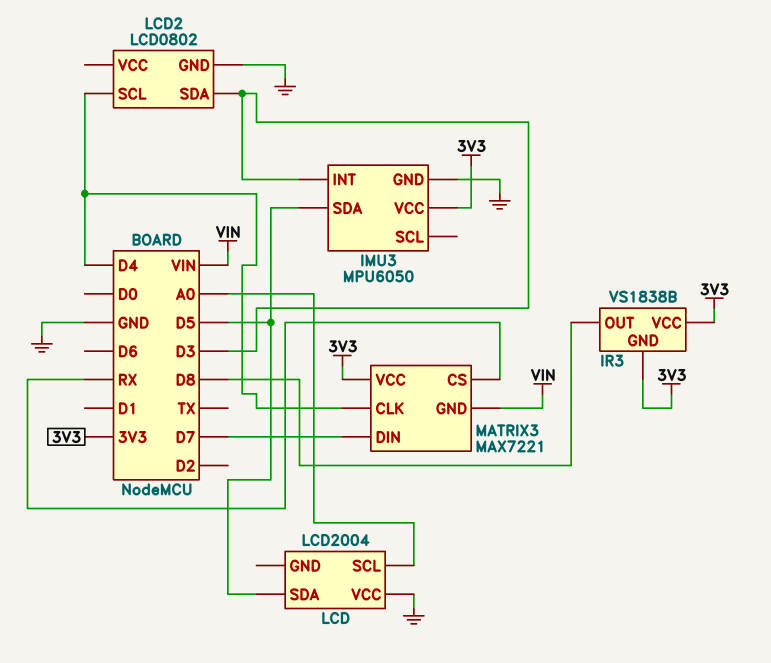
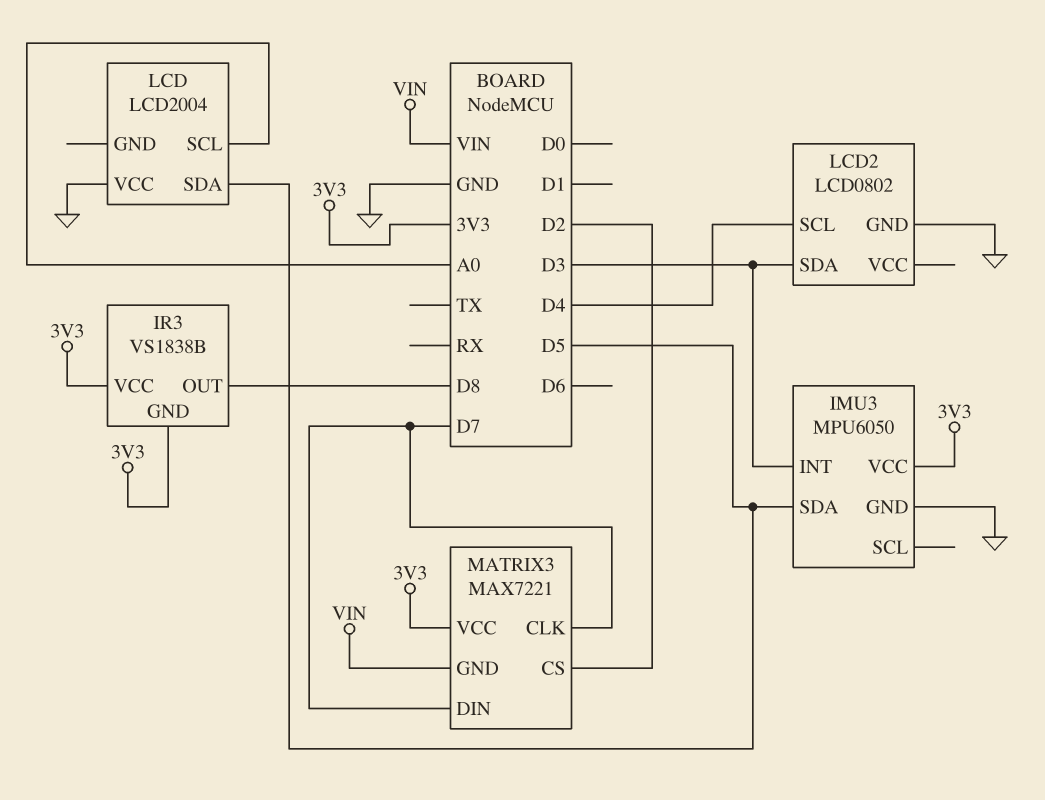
MATRIX3 pin CLK: D4 -> D7
MATRIX3 pin CS: RX -> D2

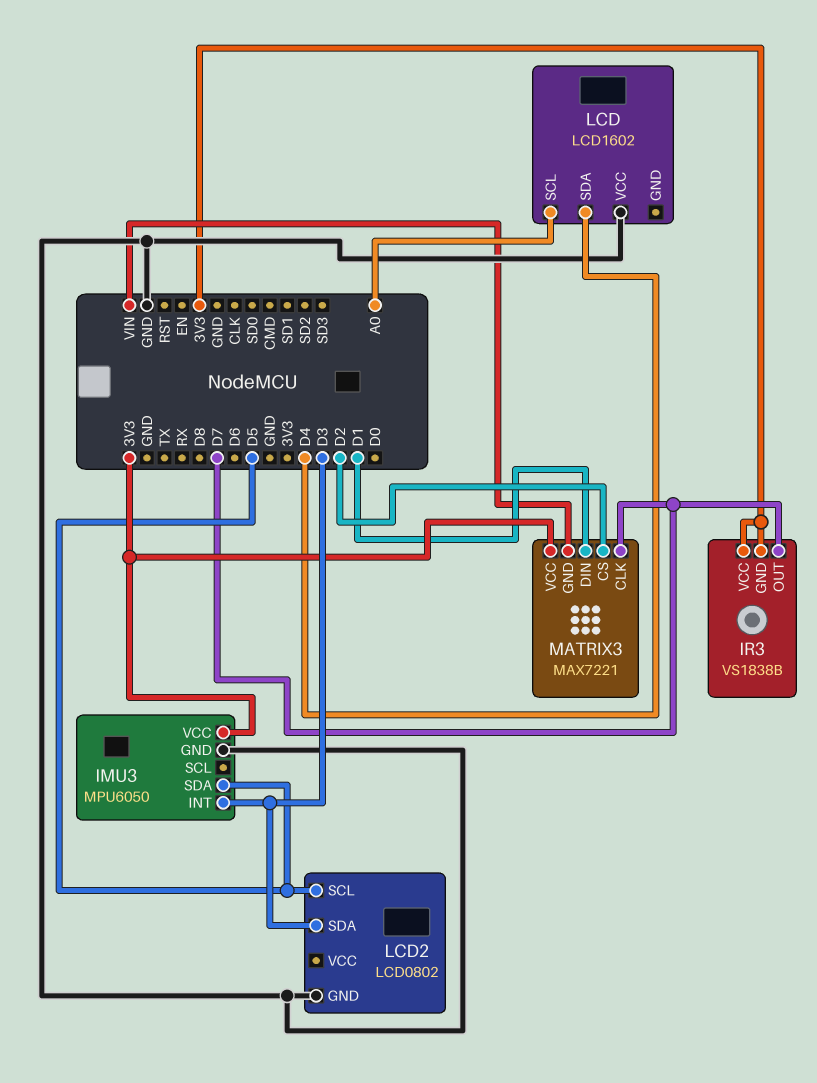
IR3 pin OUT: D8 -> D7
LCD: LCD2004 -> LCD1602
LCD pin SDA: D5 -> D4
LCD2 pin SCL: D4 -> D5
MATRIX3 pin DIN: D7 -> D1

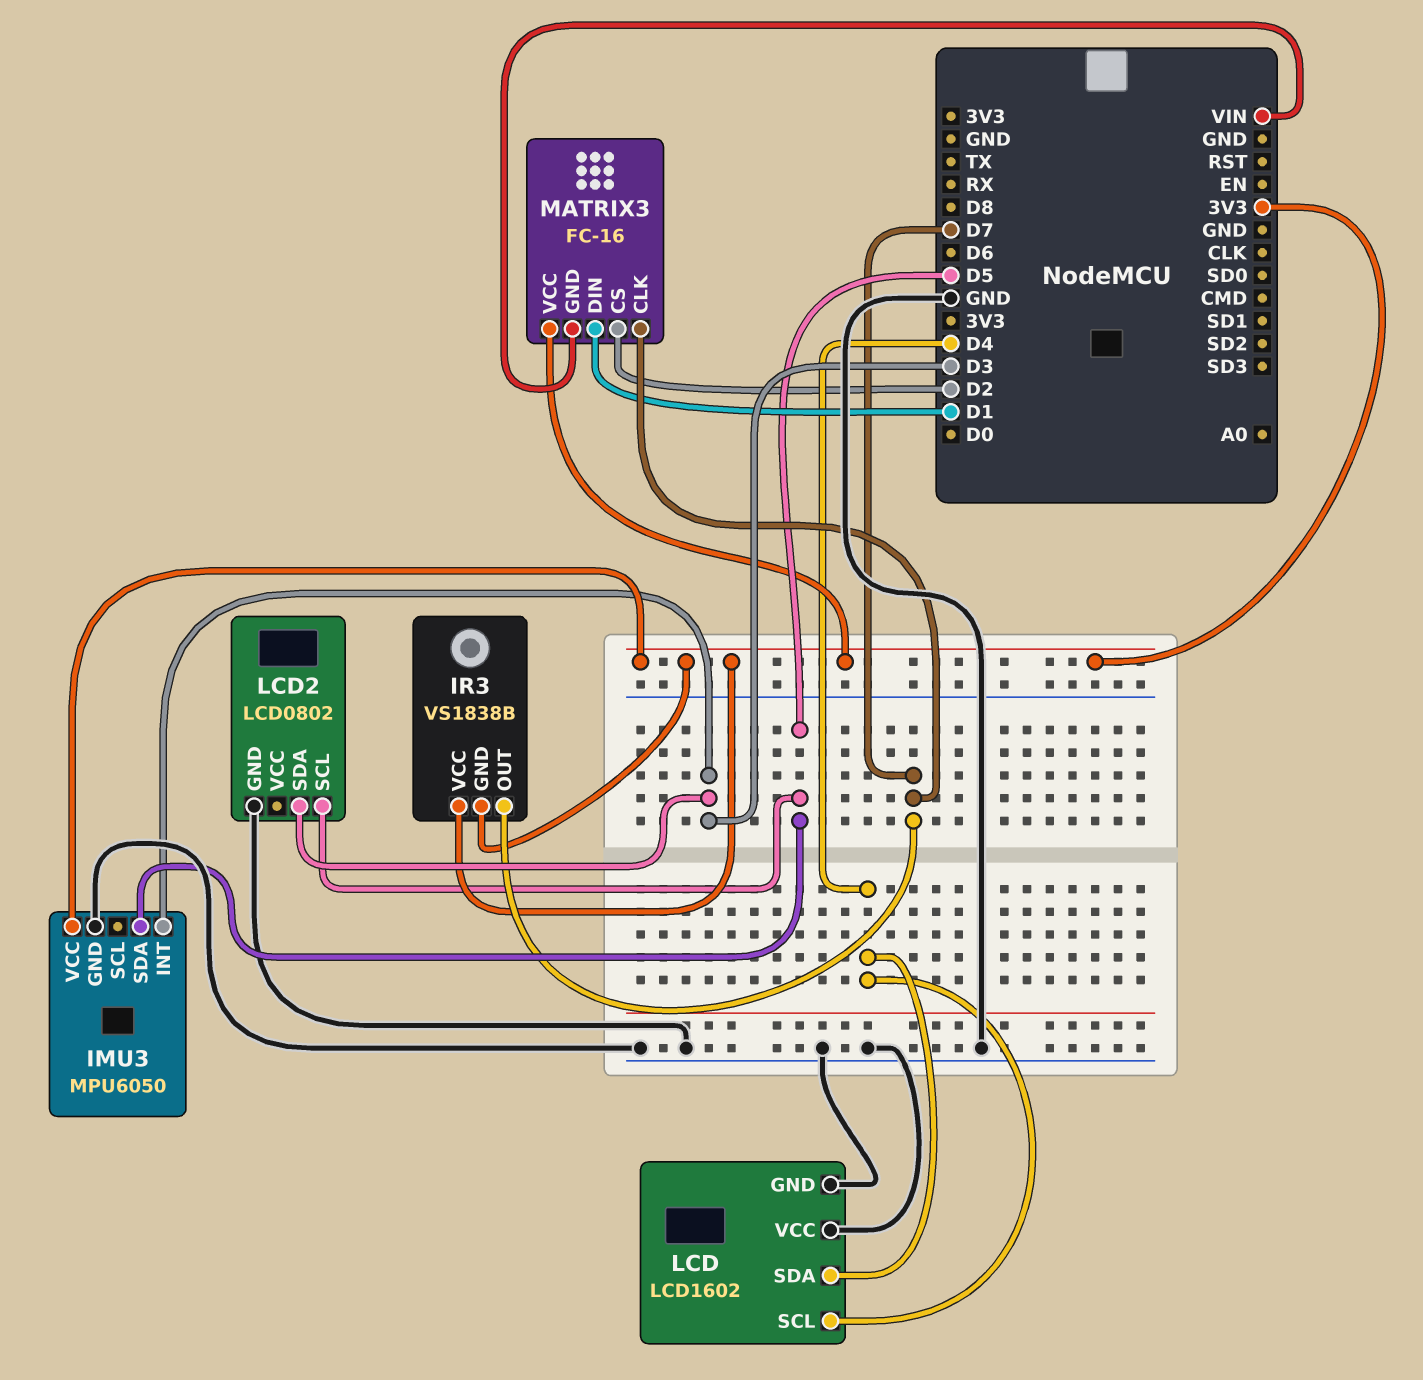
LCD pin GND: none -> GND
LCD pin SCL: A0 -> D4
MATRIX3: MAX7221 -> FC-16

